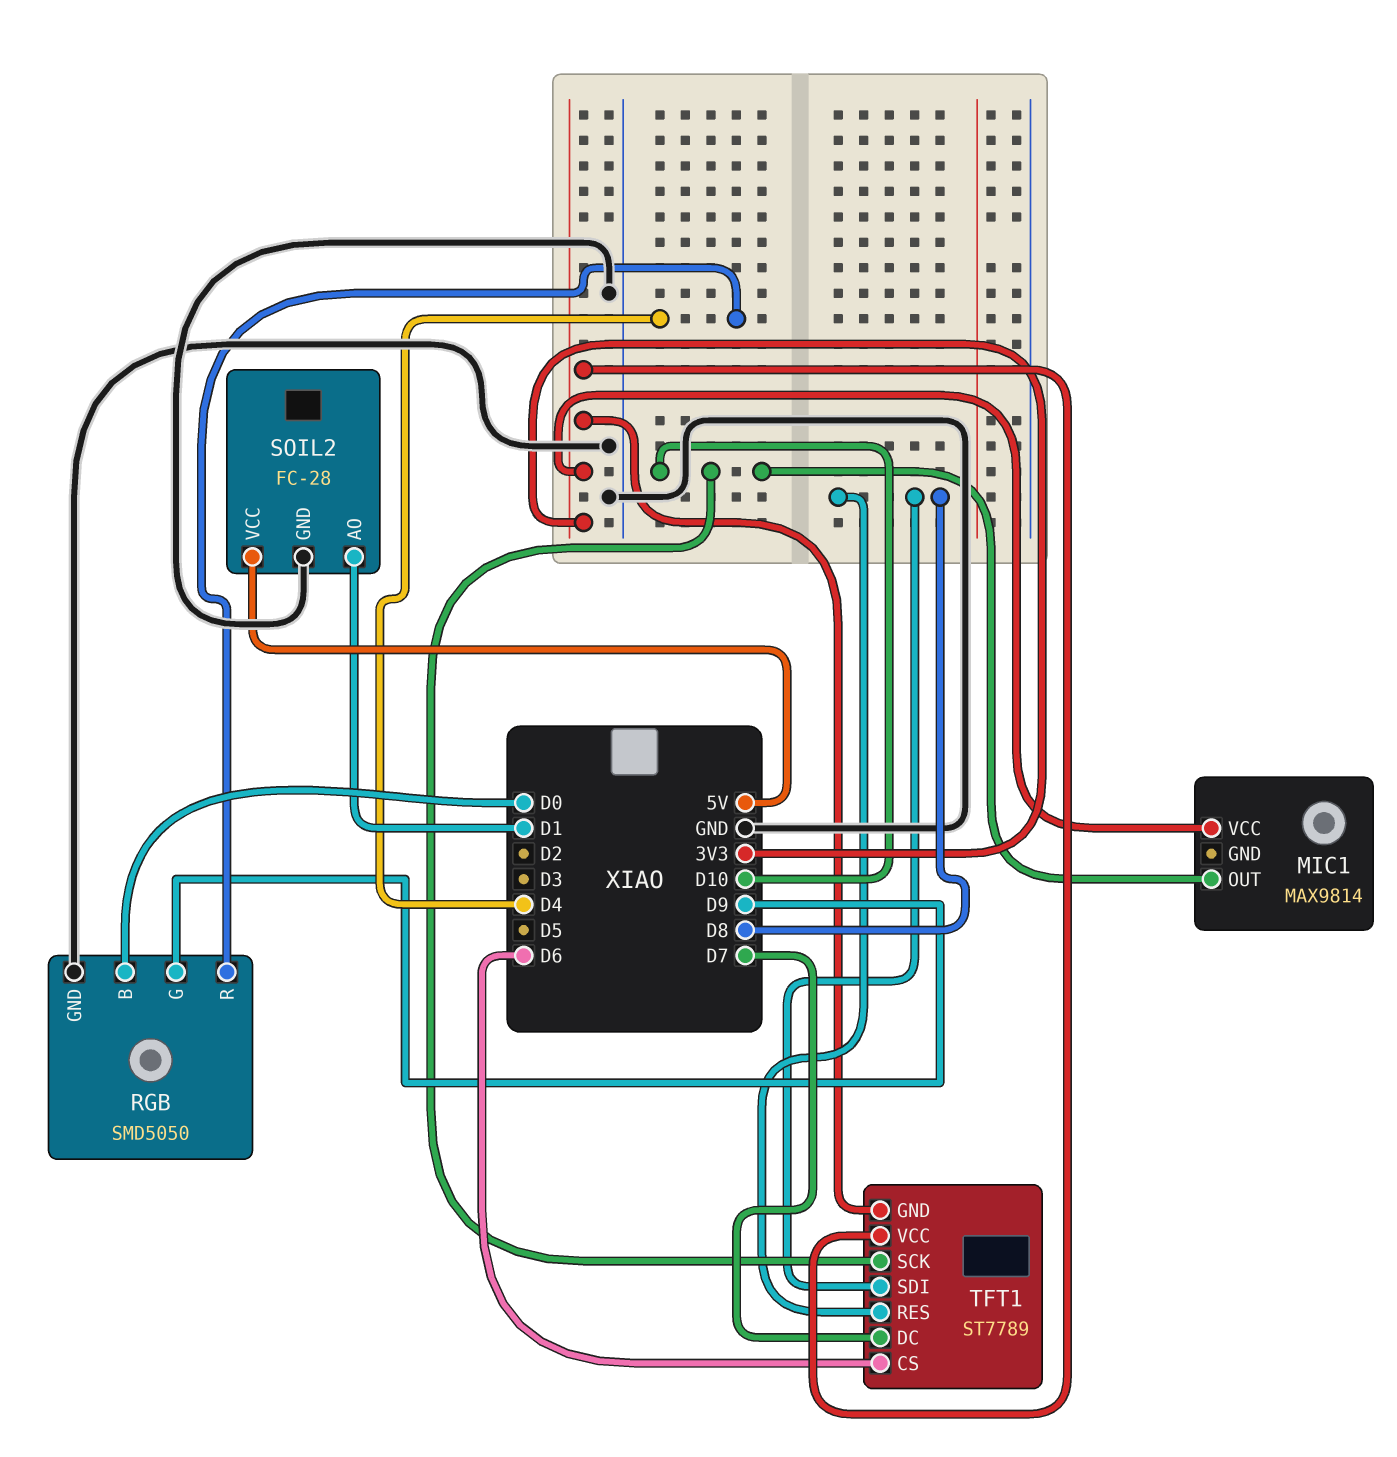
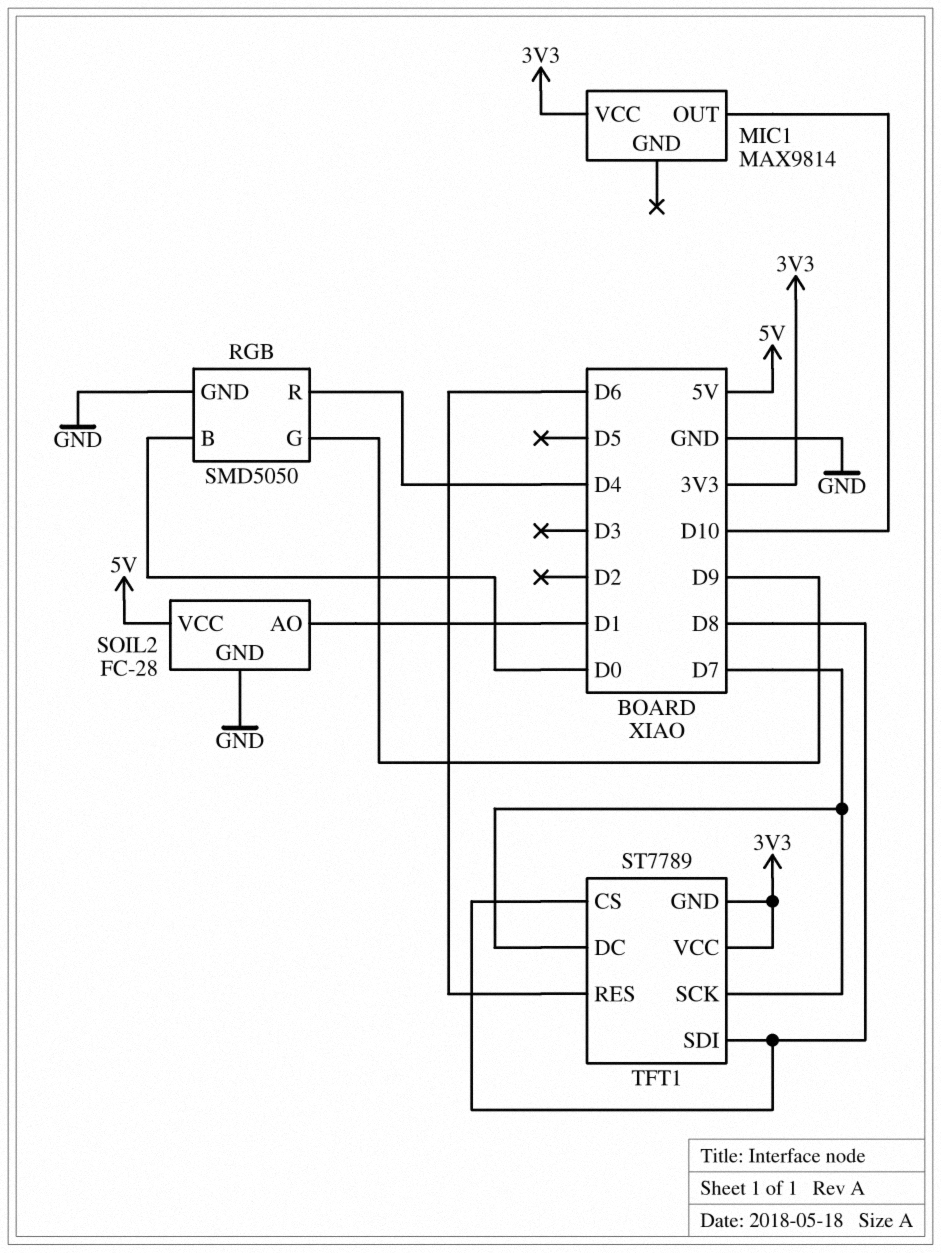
TFT1 pin CS: D6 -> D8
TFT1 pin RES: D8 -> D6
TFT1 pin SCK: D10 -> D7

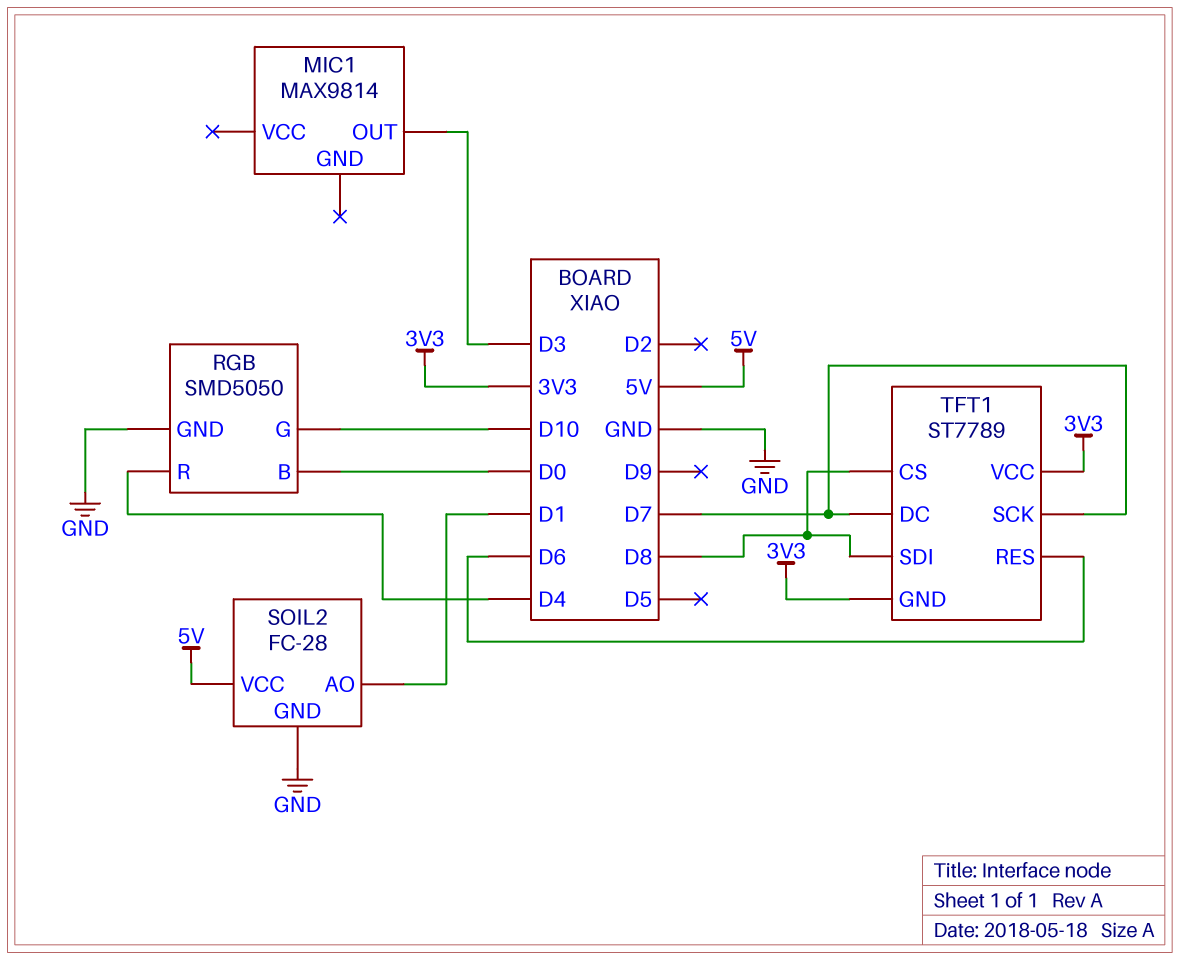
MIC1 pin OUT: D10 -> D3
MIC1 pin VCC: 3V3 -> none
RGB pin G: D9 -> D10

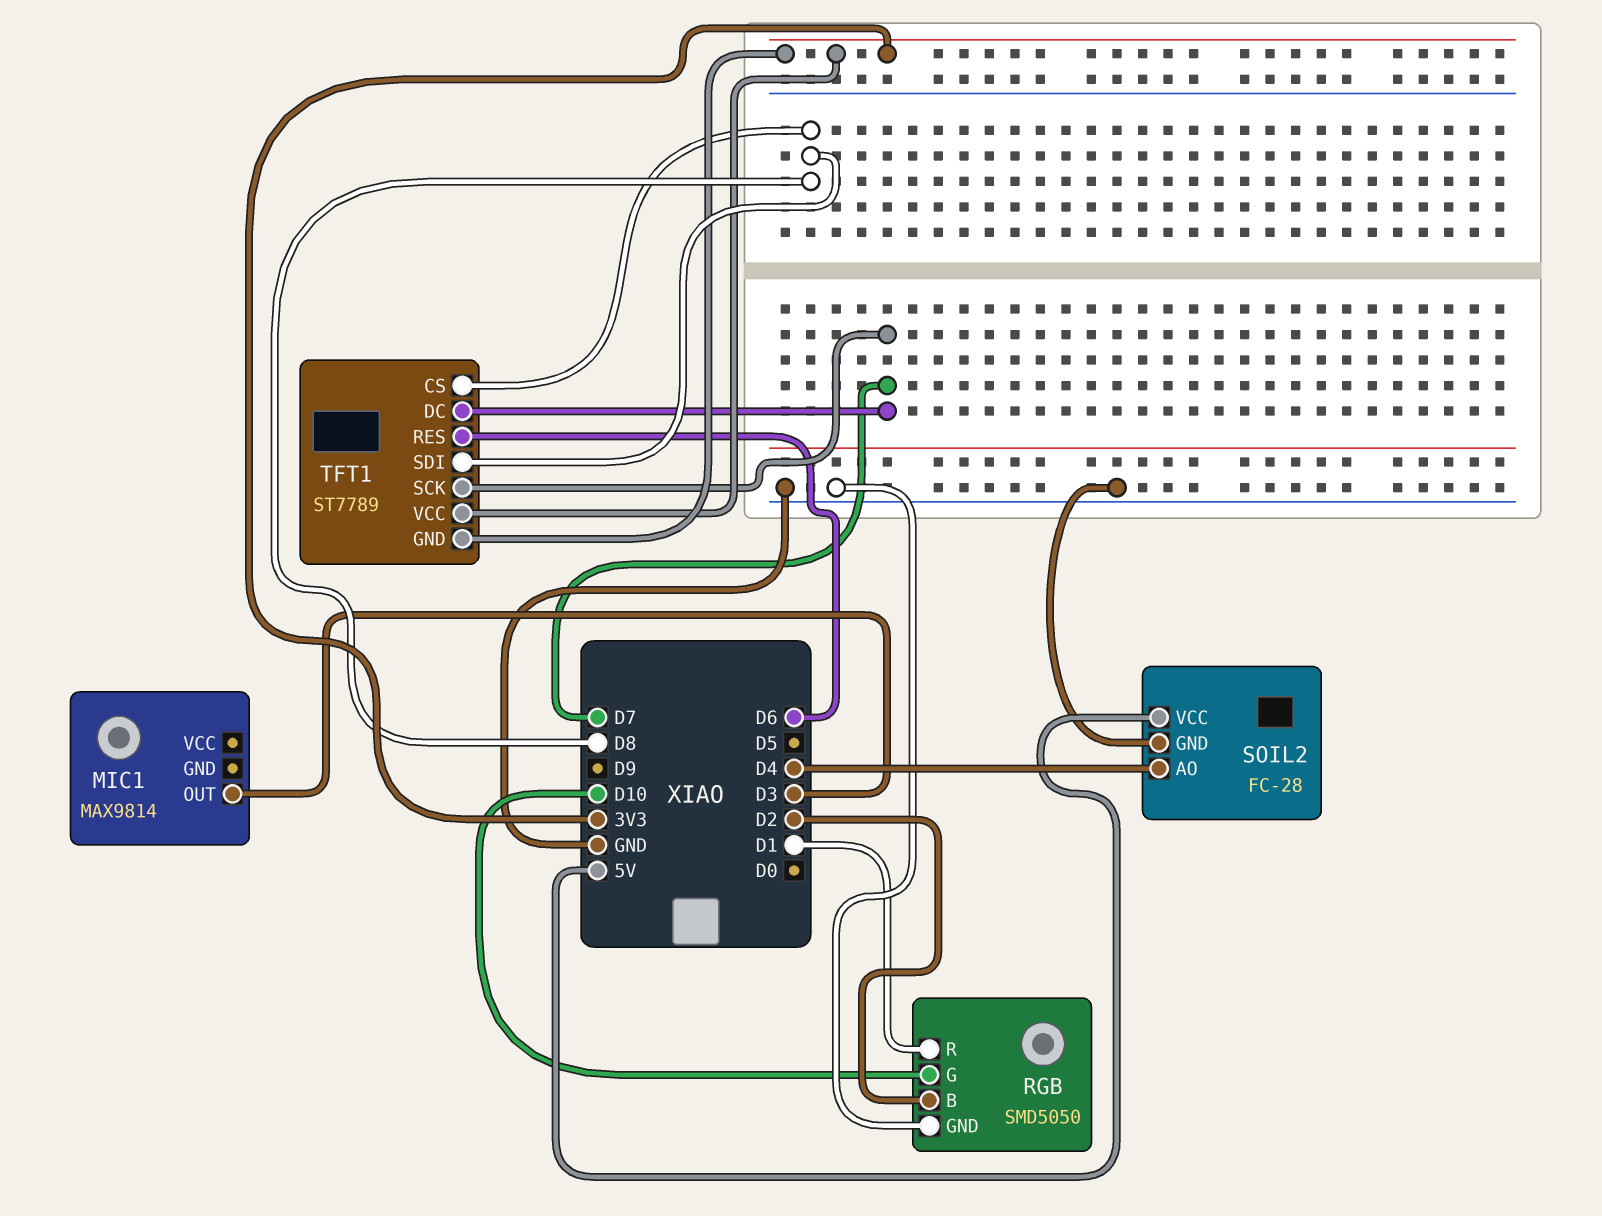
RGB pin B: D0 -> D2
RGB pin R: D4 -> D1
SOIL2 pin AO: D1 -> D4

